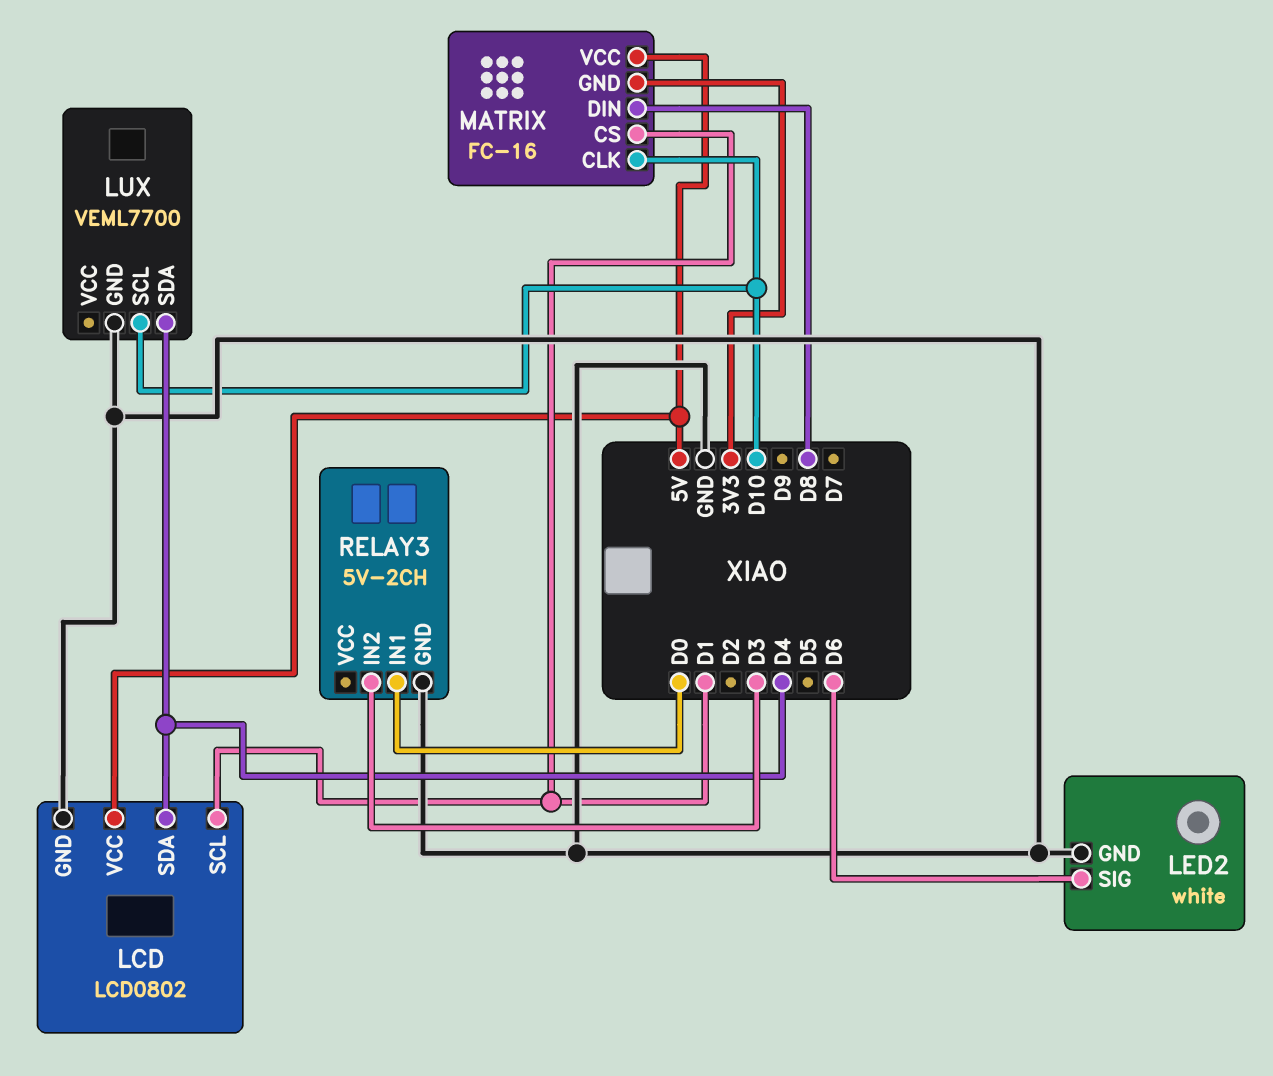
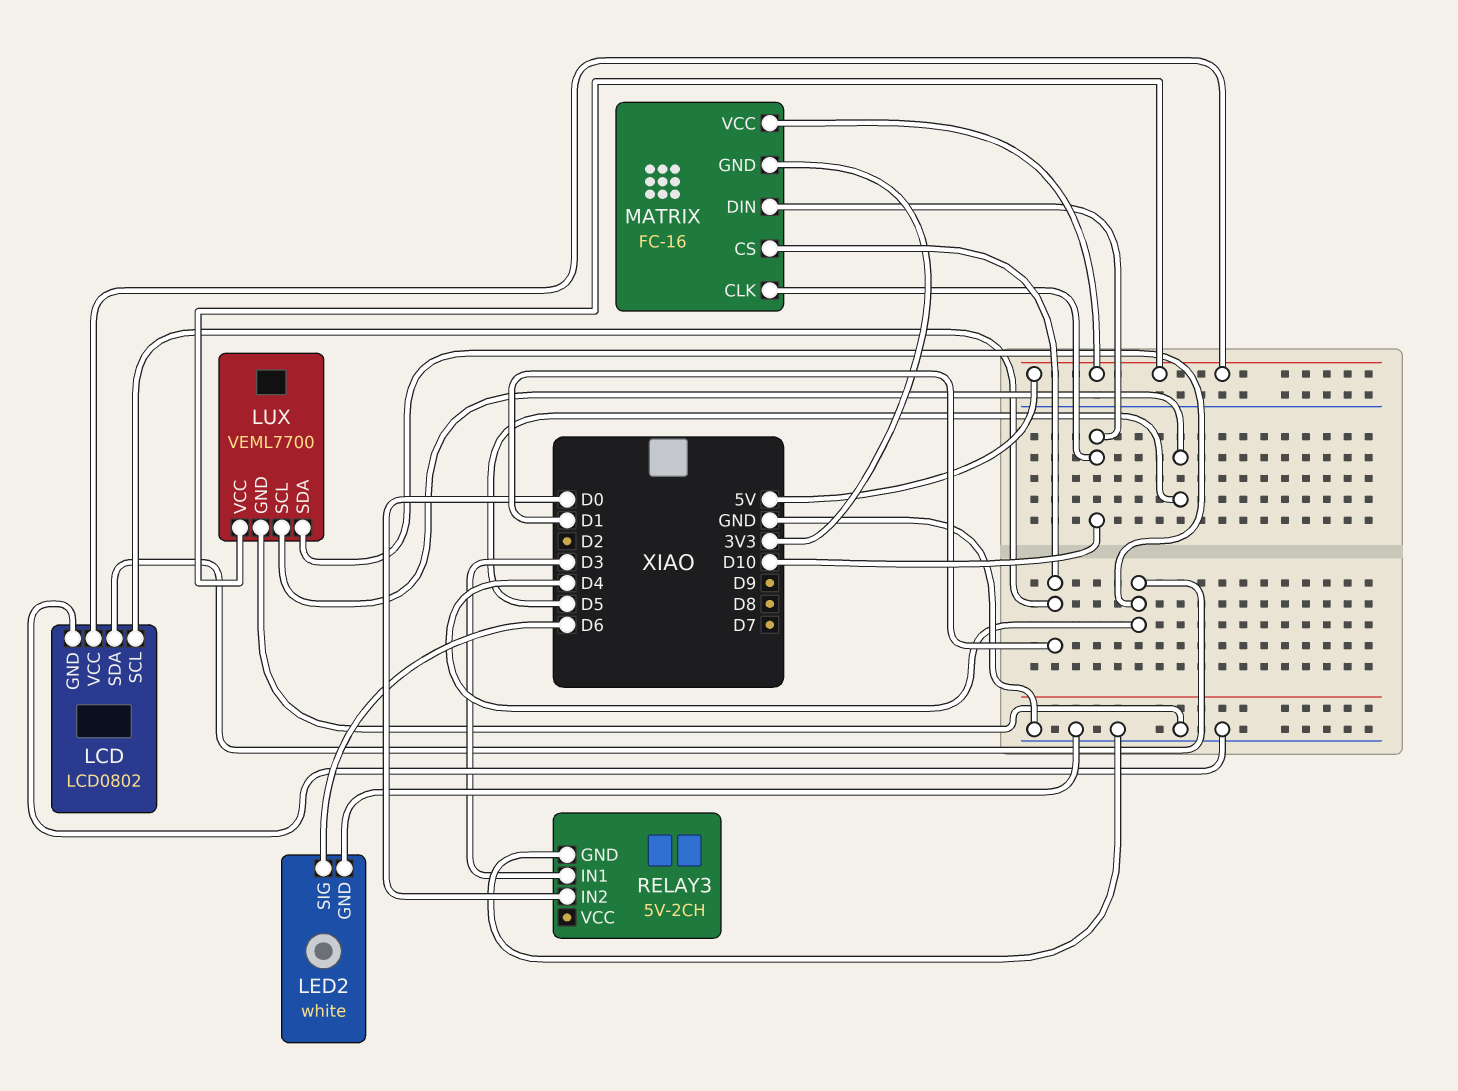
LUX pin SCL: D10 -> D5
LUX pin VCC: none -> 5V
MATRIX pin DIN: D8 -> D10
RELAY3 pin IN1: D0 -> D3
RELAY3 pin IN2: D3 -> D0

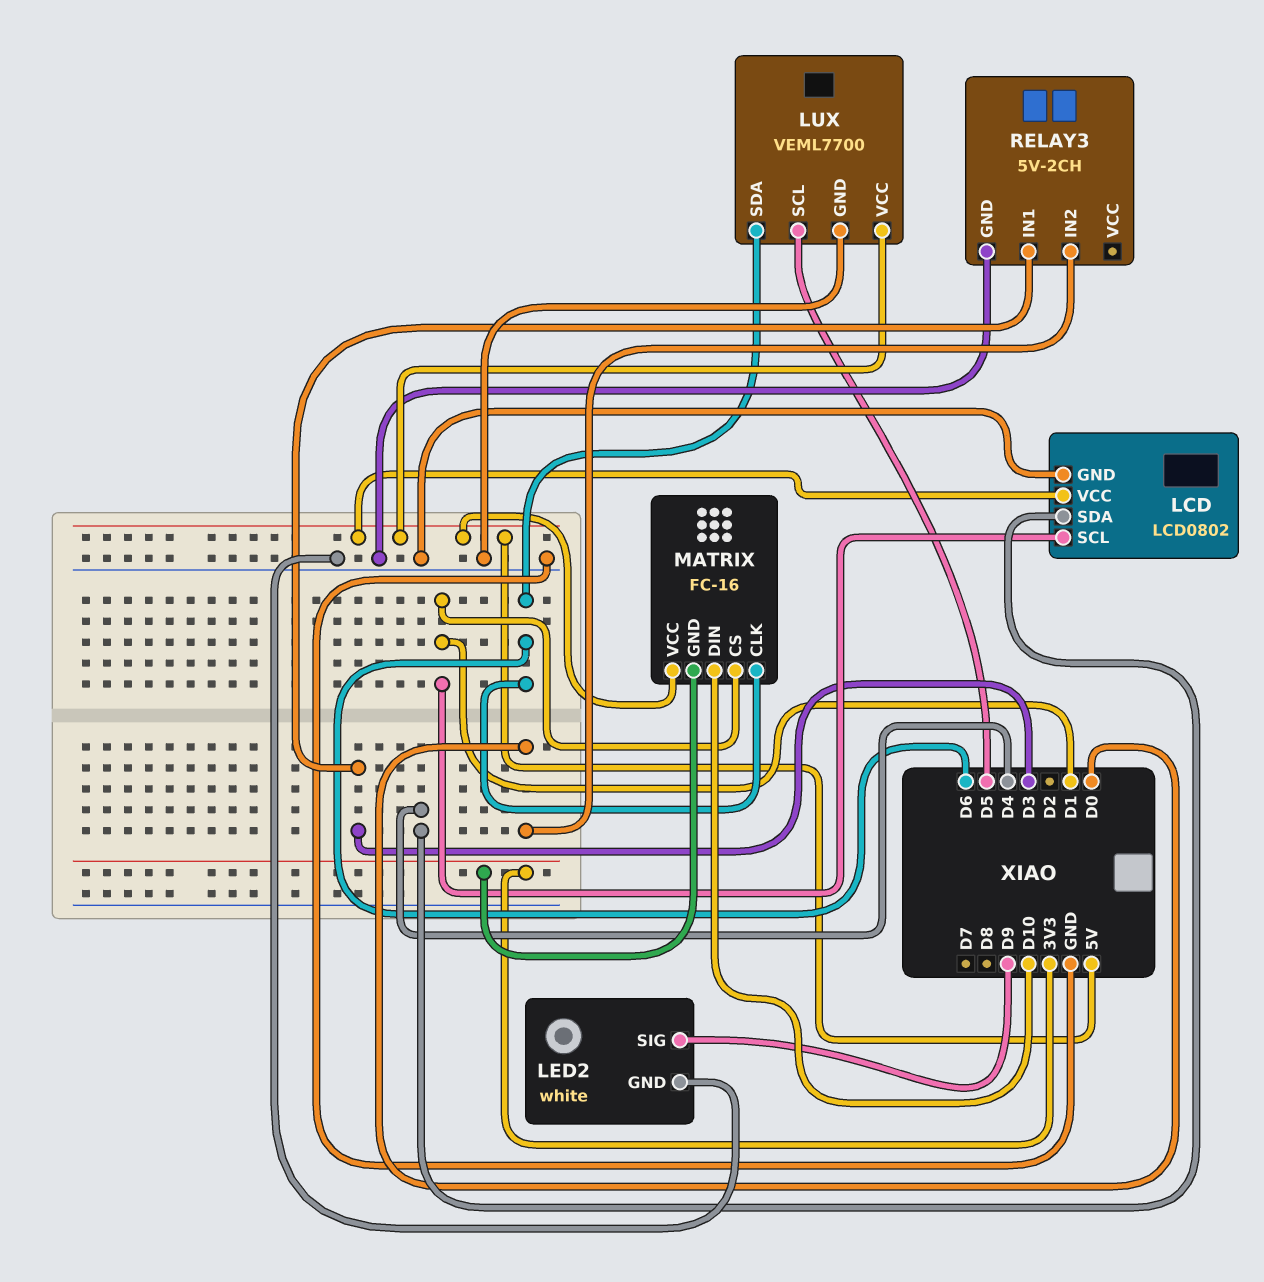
LED2 pin SIG: D6 -> D9
LUX pin SDA: D4 -> D6
MATRIX pin CLK: D10 -> D6

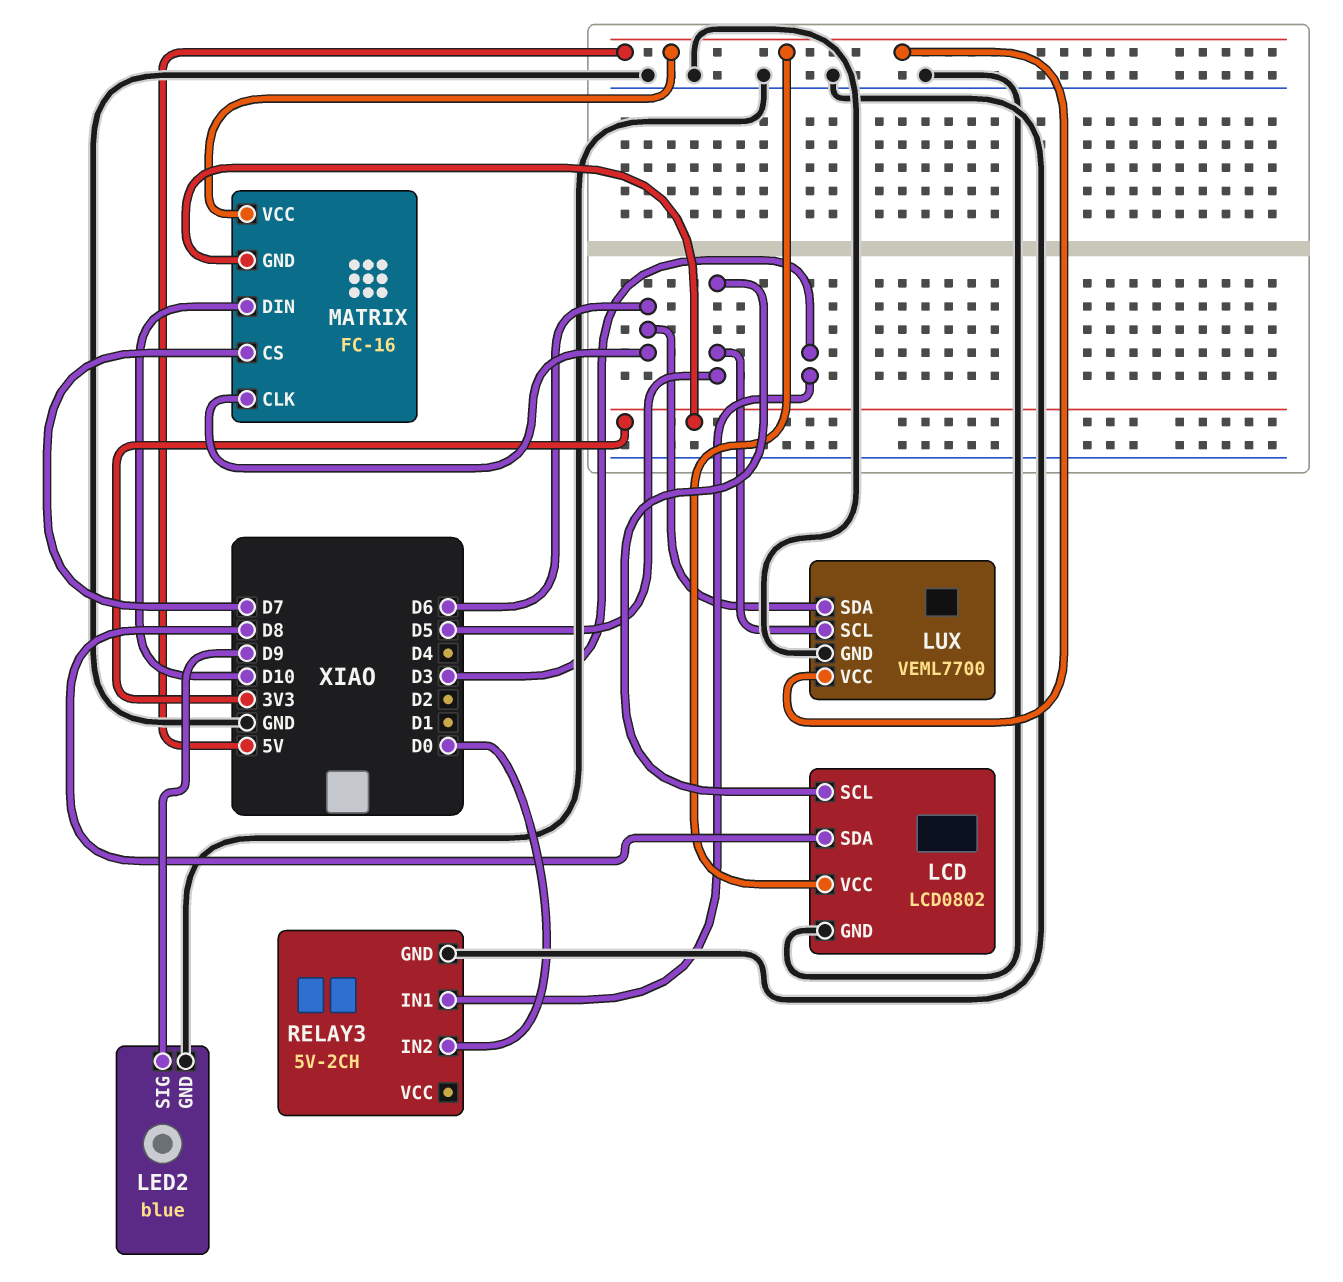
LCD pin SCL: D1 -> D5
LCD pin SDA: D4 -> D8
LED2: white -> blue
MATRIX pin CS: D1 -> D7

